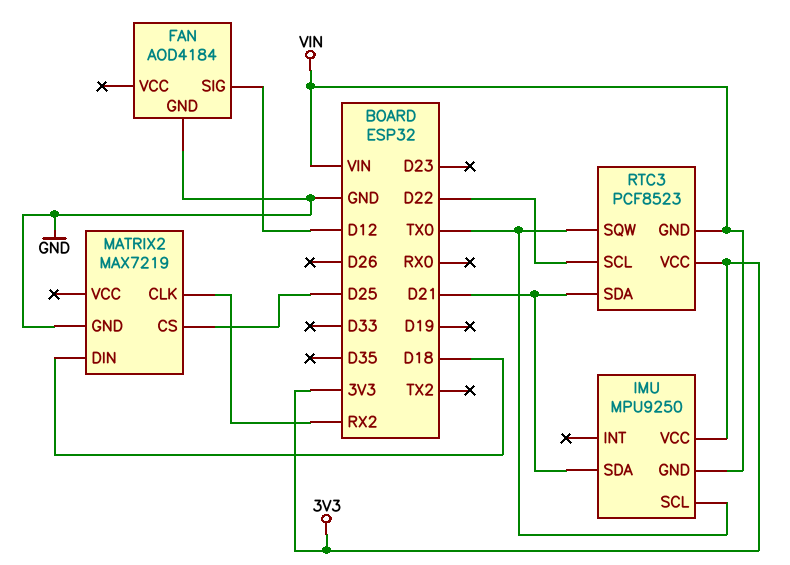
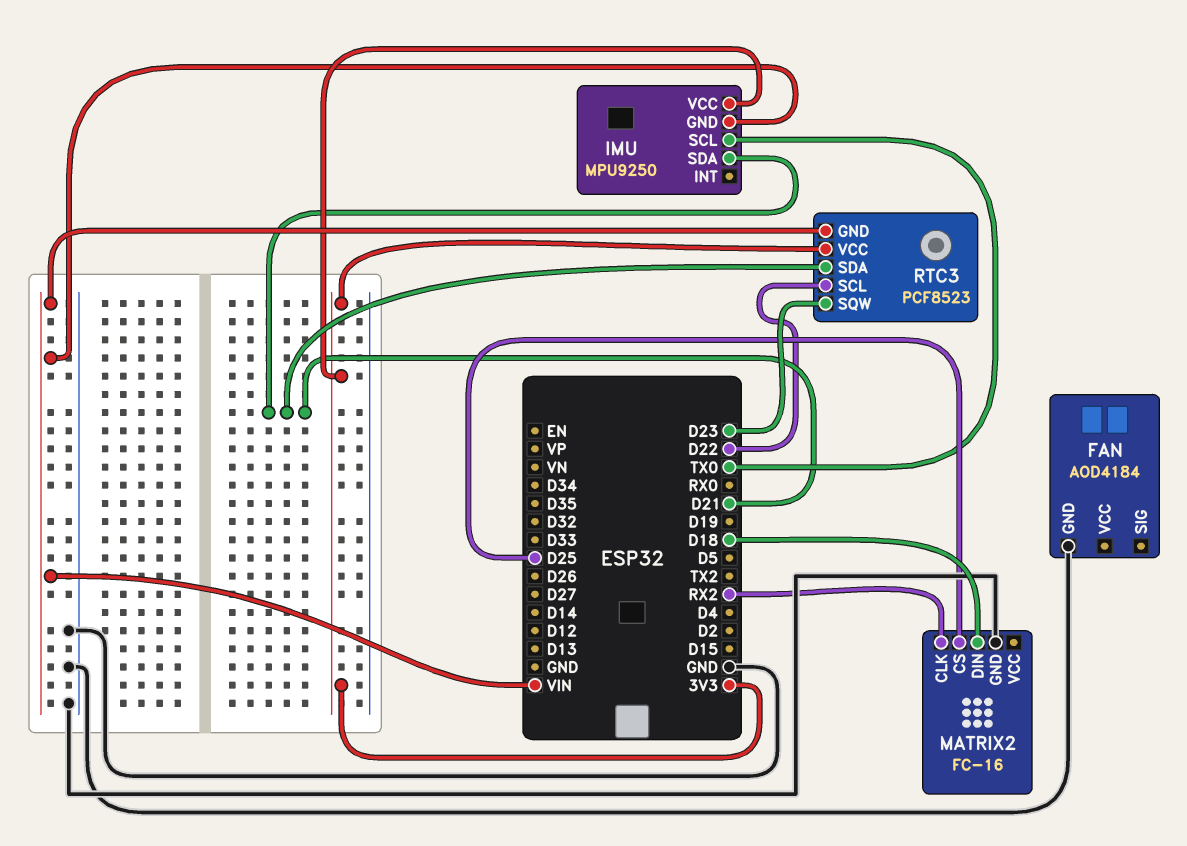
FAN pin SIG: D12 -> none
MATRIX2: MAX7219 -> FC-16
RTC3 pin SQW: TX0 -> D23

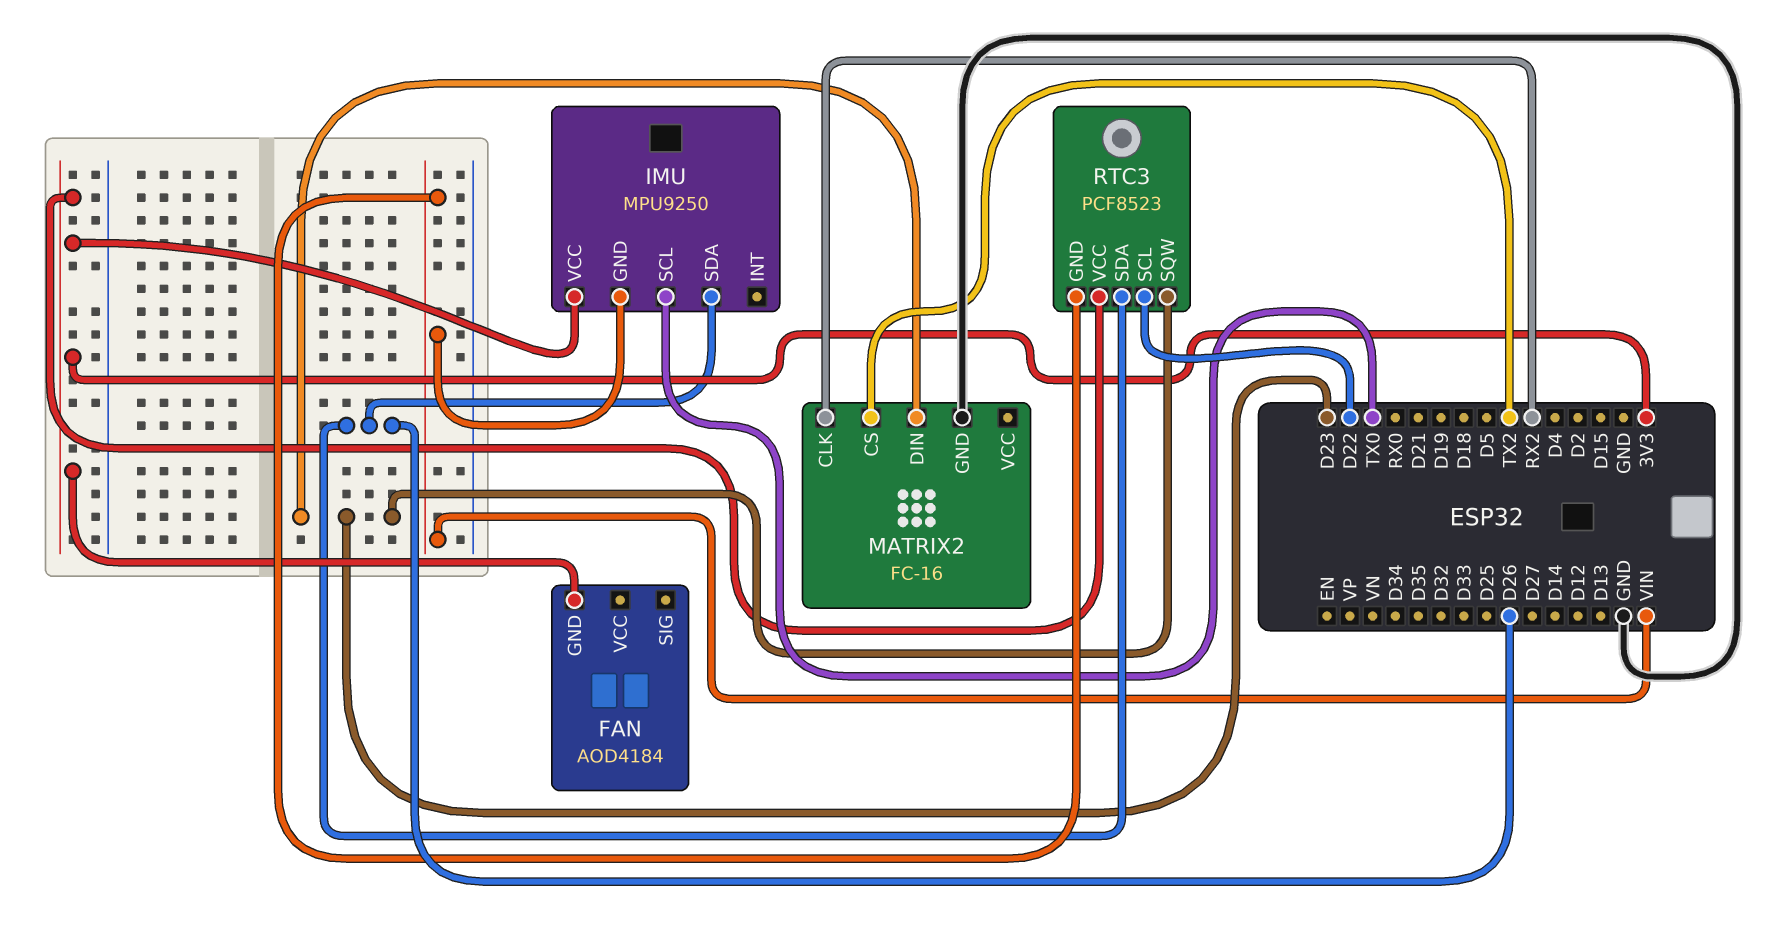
FAN pin GND: GND -> 3V3
IMU pin SDA: D21 -> D26
MATRIX2 pin CS: D25 -> TX2
MATRIX2 pin DIN: D18 -> D23
RTC3 pin SDA: D21 -> D26

